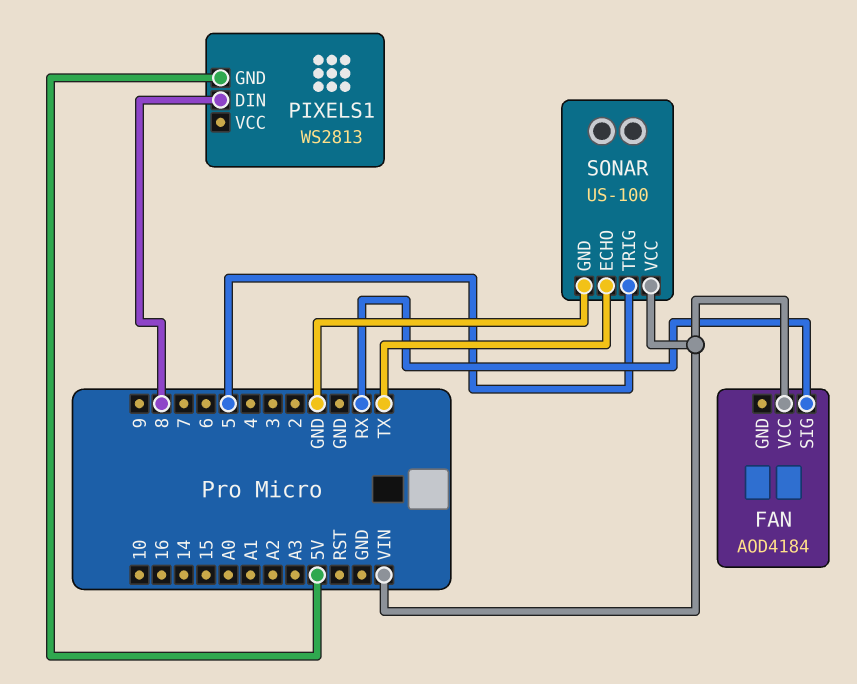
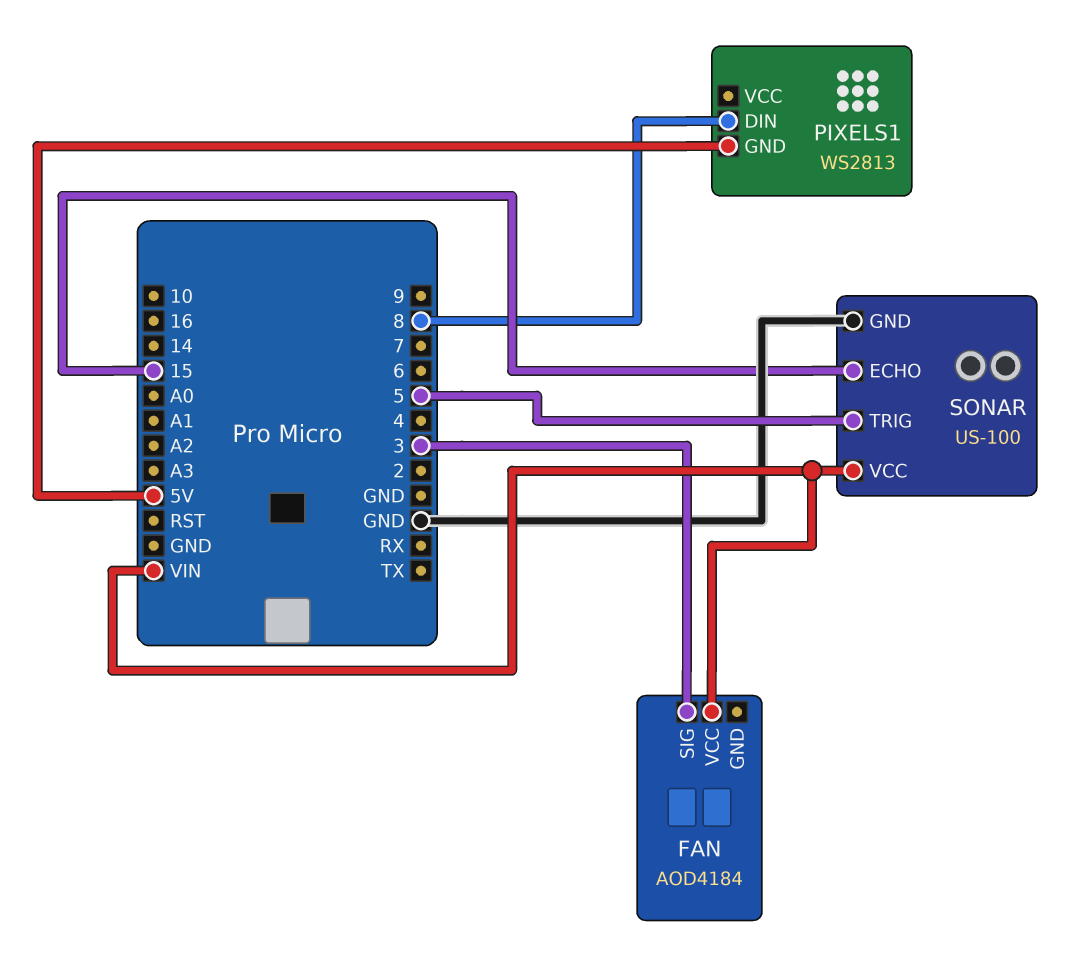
FAN pin SIG: RX -> 3
SONAR pin ECHO: TX -> 15

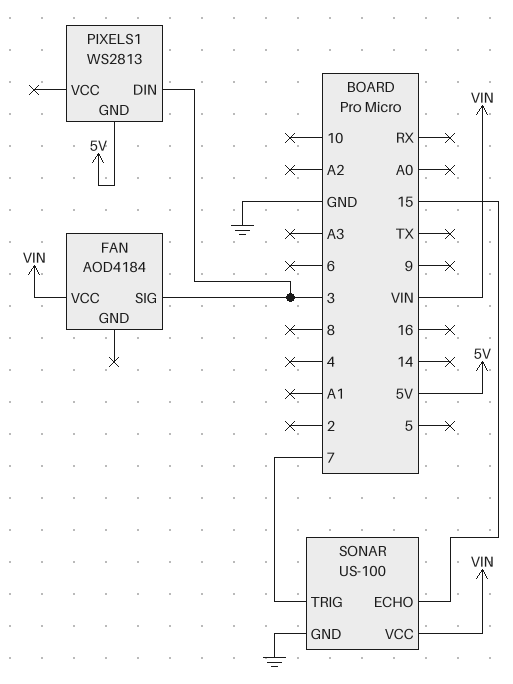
PIXELS1 pin DIN: 8 -> 3
SONAR pin TRIG: 5 -> 7

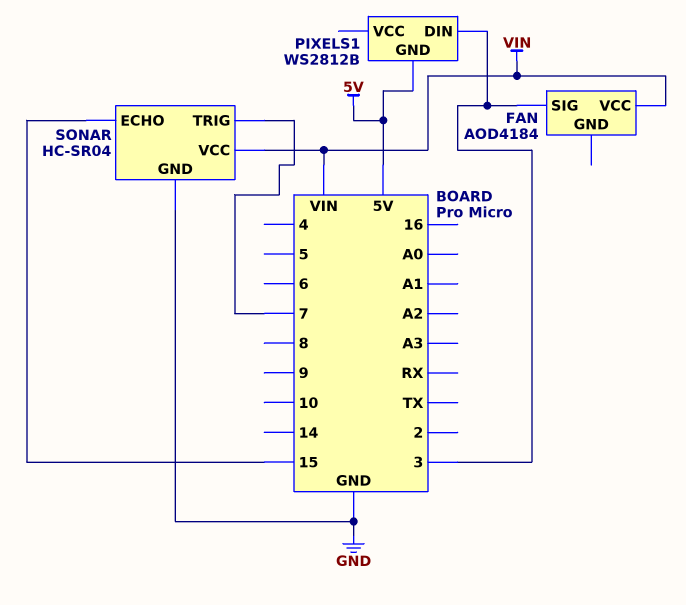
PIXELS1: WS2813 -> WS2812B
SONAR: US-100 -> HC-SR04

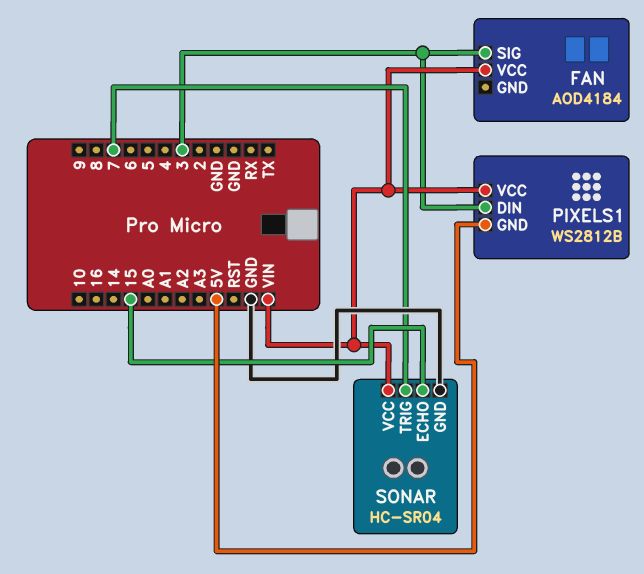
PIXELS1 pin VCC: none -> VIN

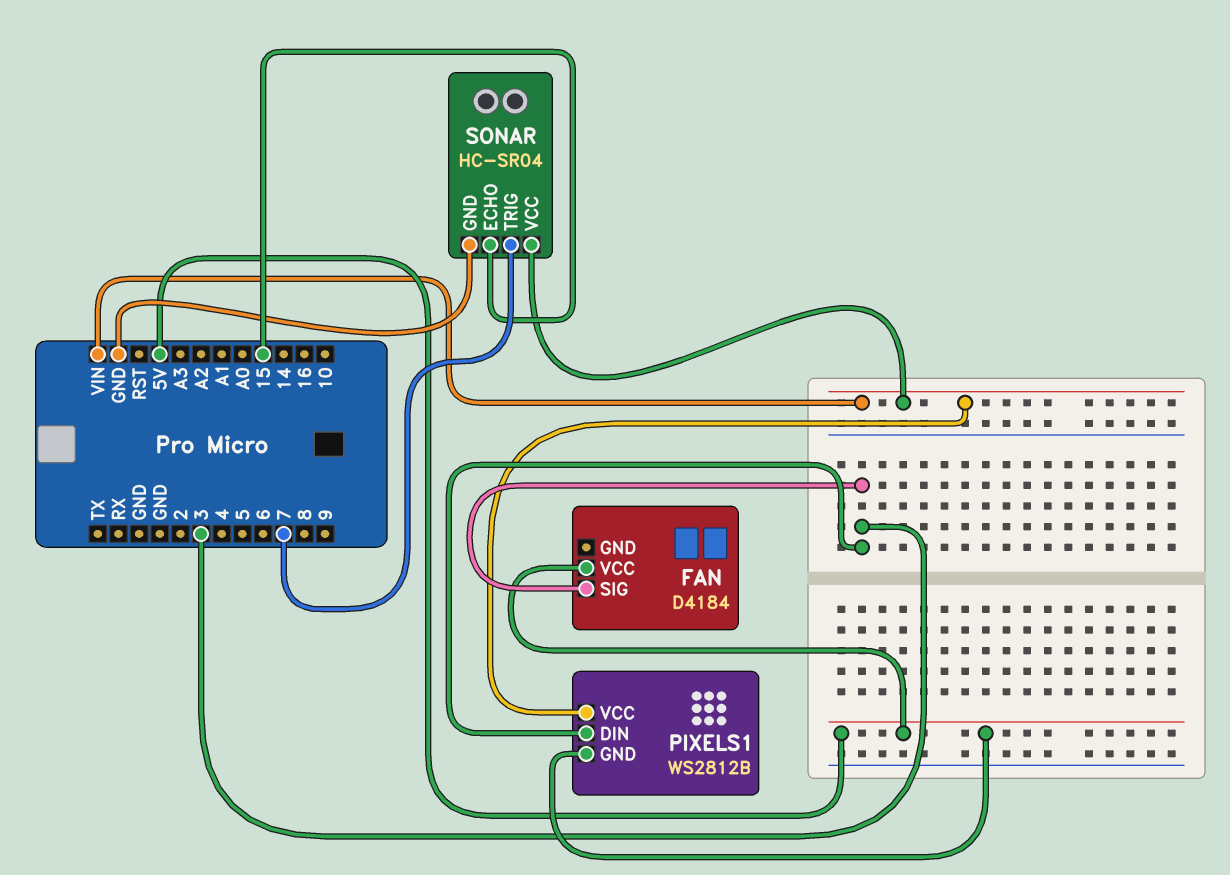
FAN: AOD4184 -> D4184
FAN pin VCC: VIN -> 5V

